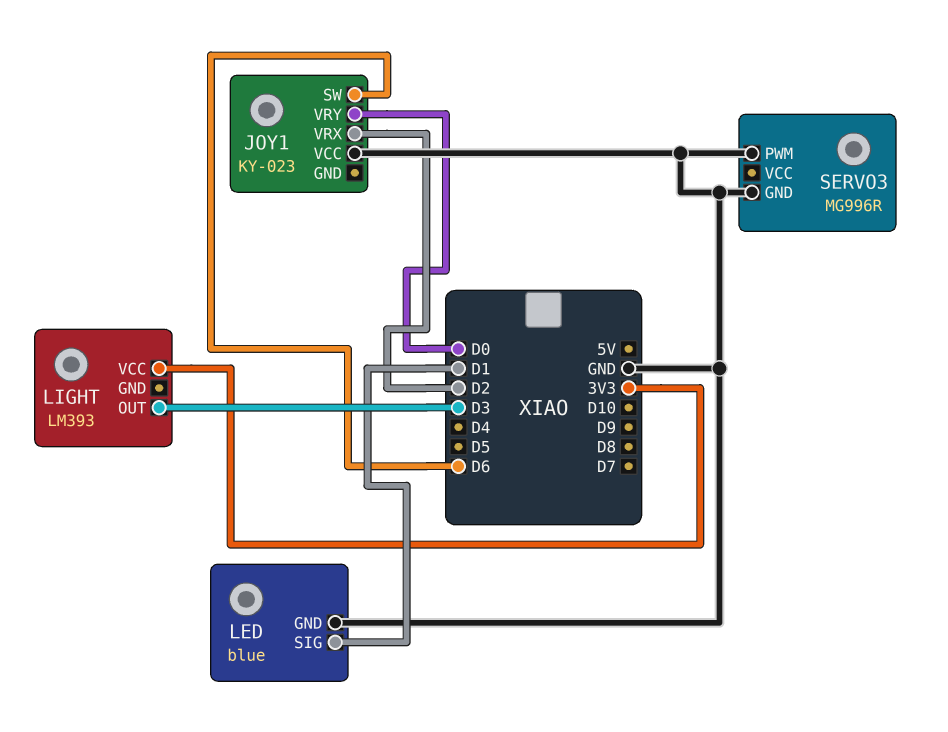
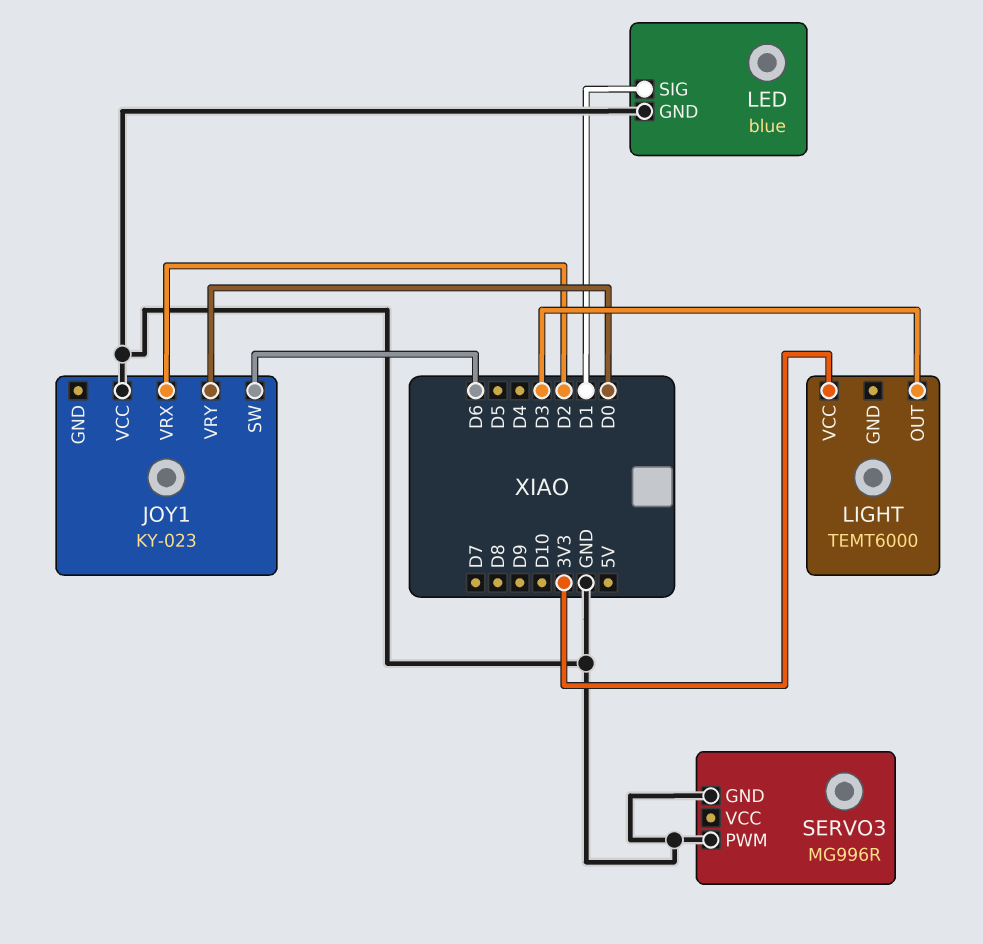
LIGHT: LM393 -> TEMT6000

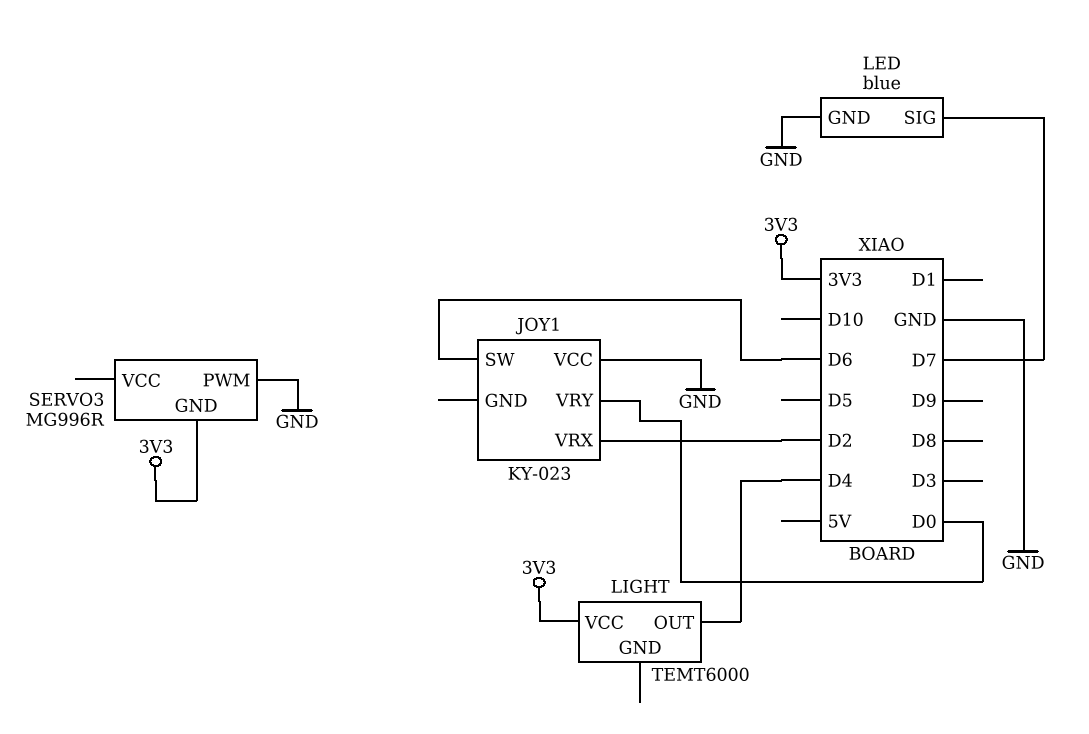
LED pin SIG: D1 -> D7
LIGHT pin OUT: D3 -> D4
SERVO3 pin GND: GND -> 3V3

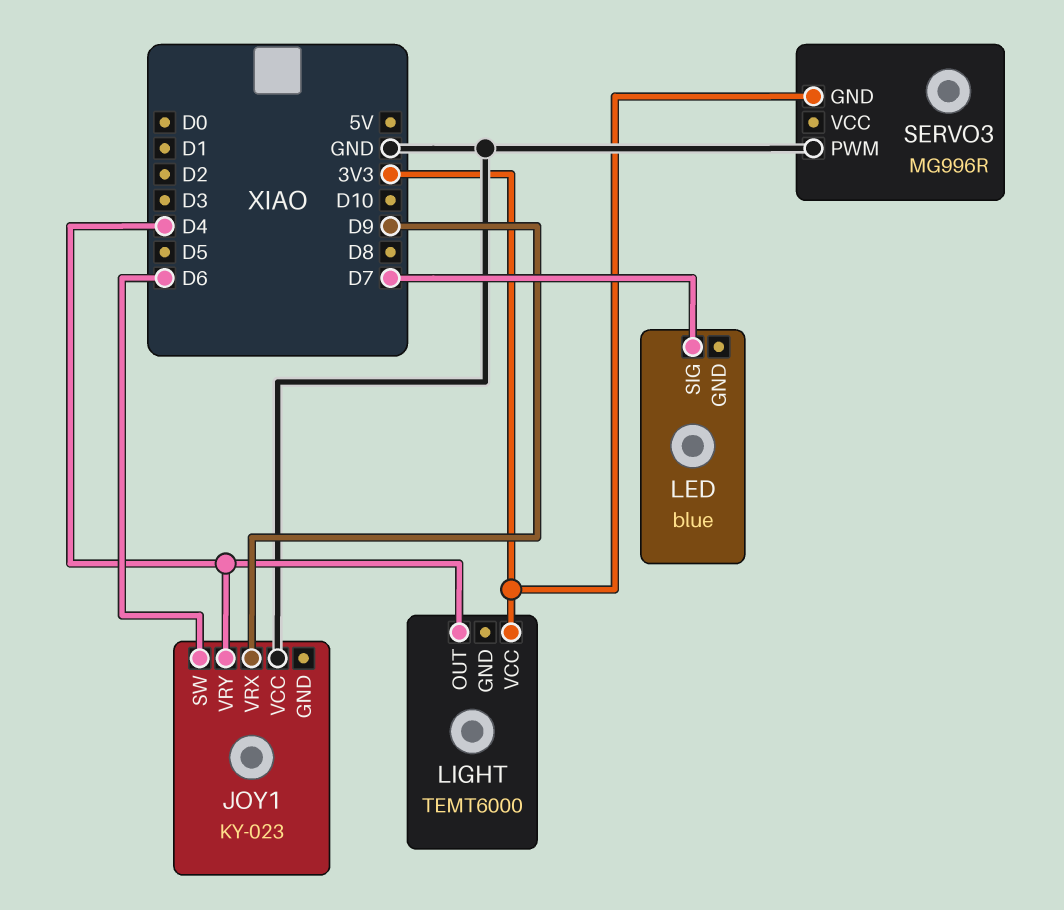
JOY1 pin VRX: D2 -> D9
JOY1 pin VRY: D0 -> D4
LED pin GND: GND -> none

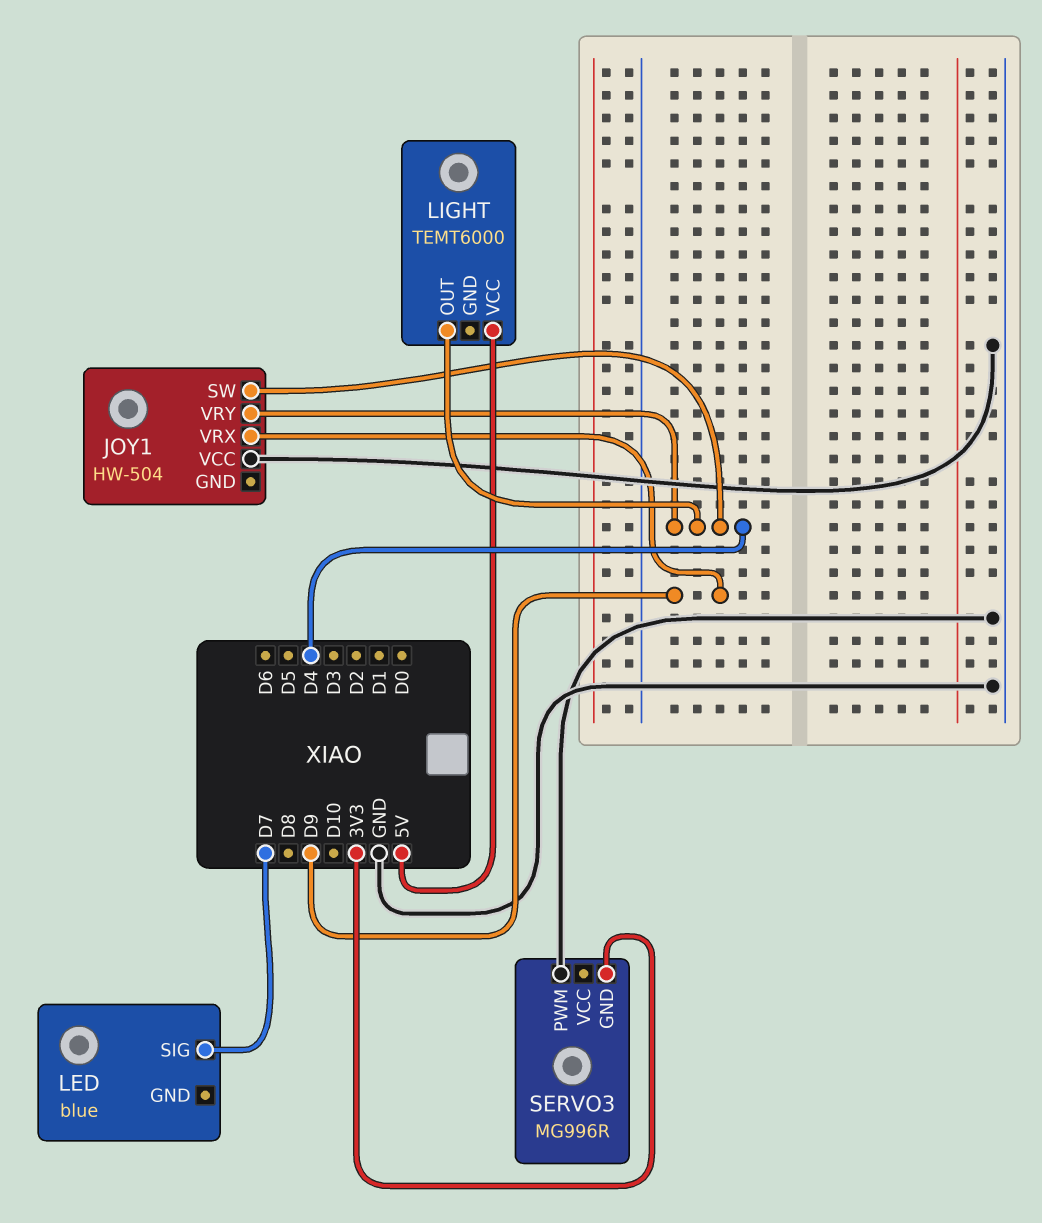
JOY1: KY-023 -> HW-504
JOY1 pin SW: D6 -> D4
LIGHT pin VCC: 3V3 -> 5V

